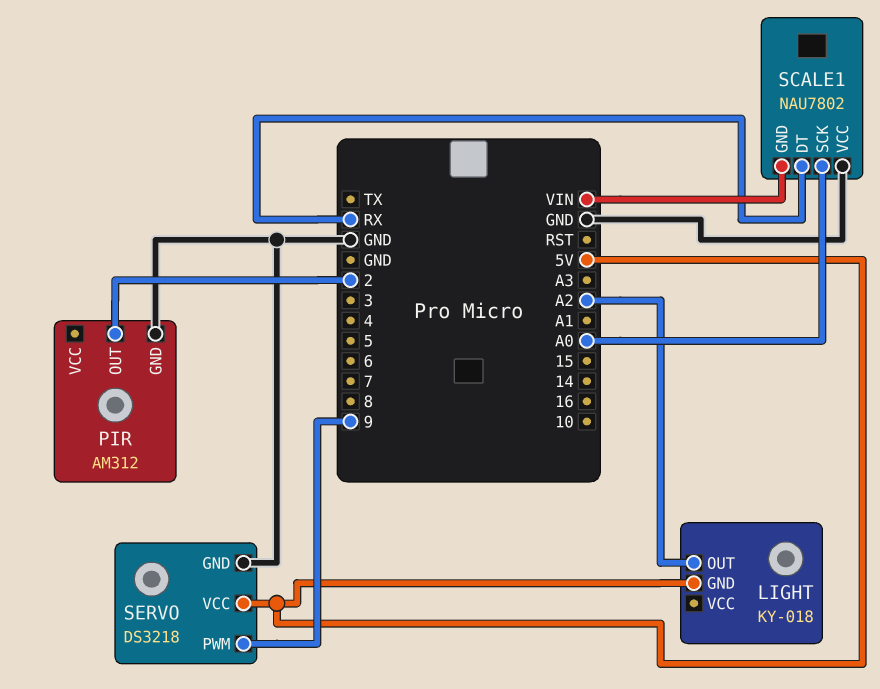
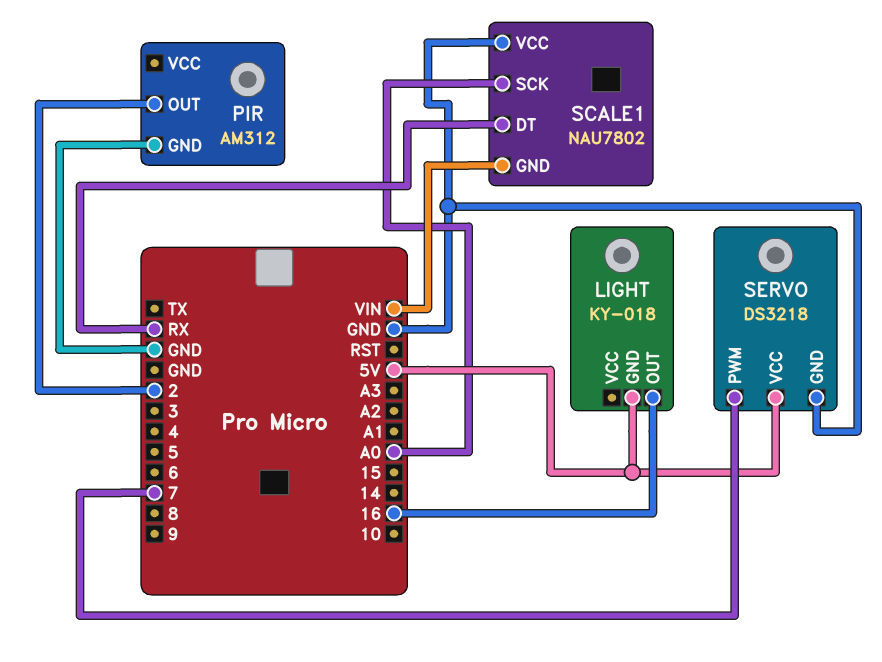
LIGHT pin OUT: A2 -> 16
SERVO pin PWM: 9 -> 7

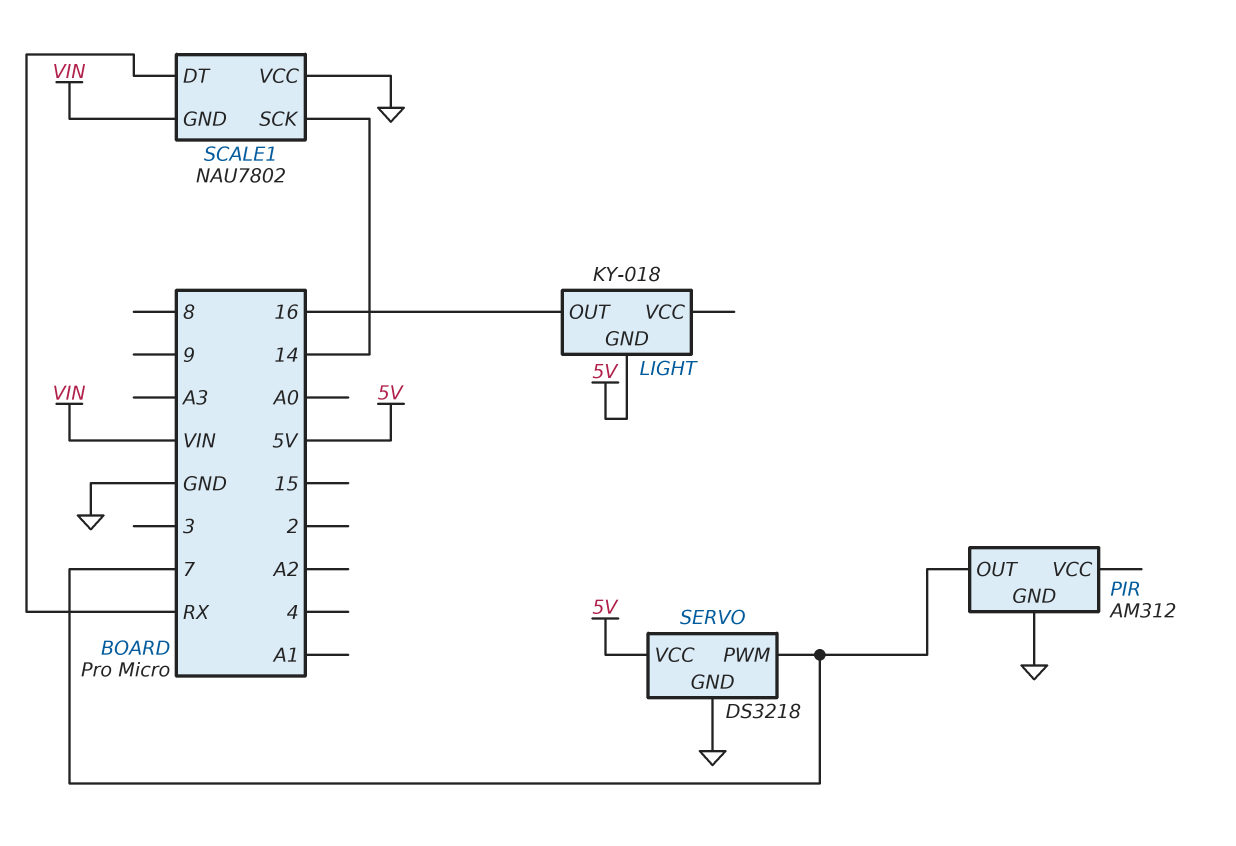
PIR pin OUT: 2 -> 7
SCALE1 pin SCK: A0 -> 14

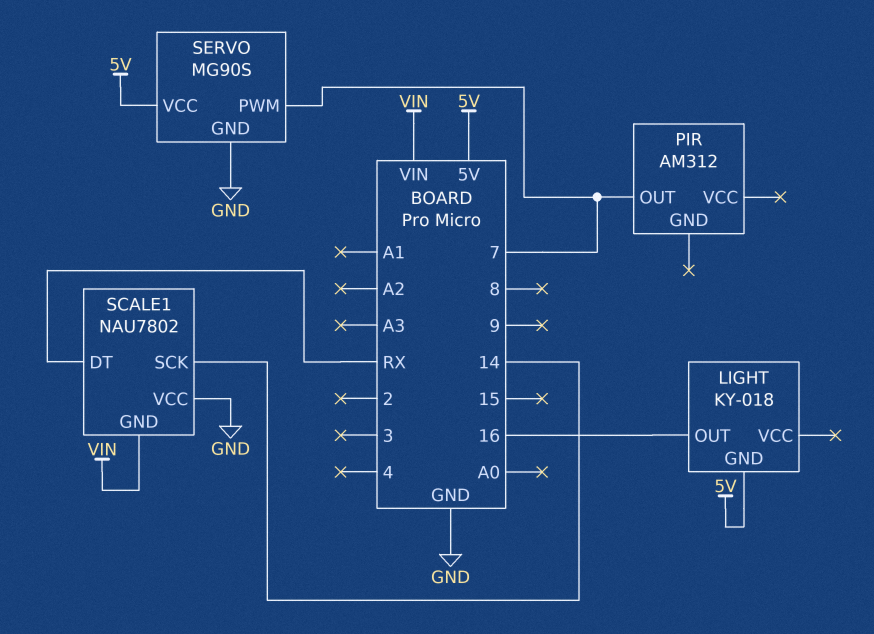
PIR pin GND: GND -> none
SERVO: DS3218 -> MG90S

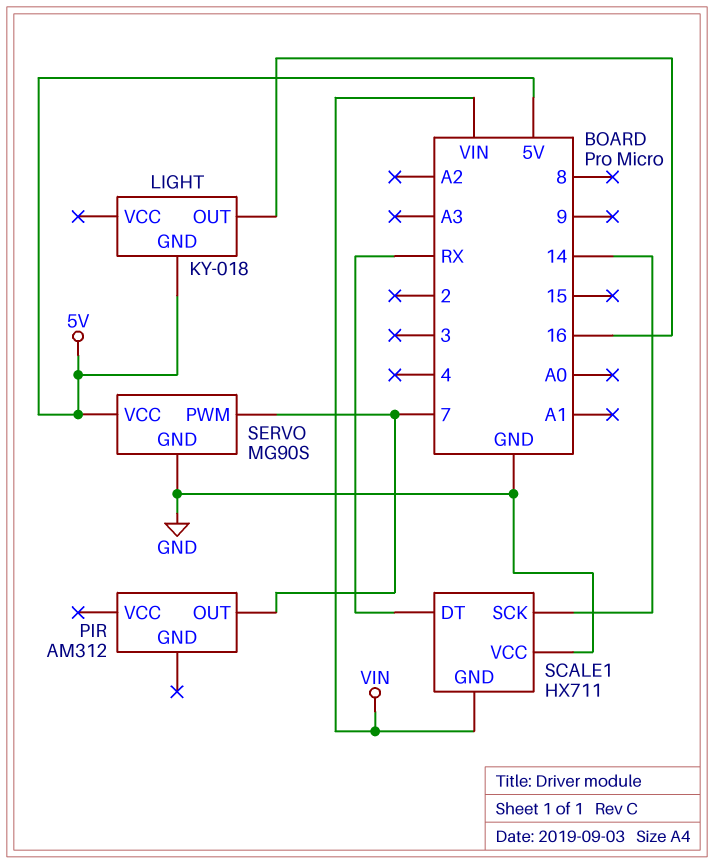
SCALE1: NAU7802 -> HX711

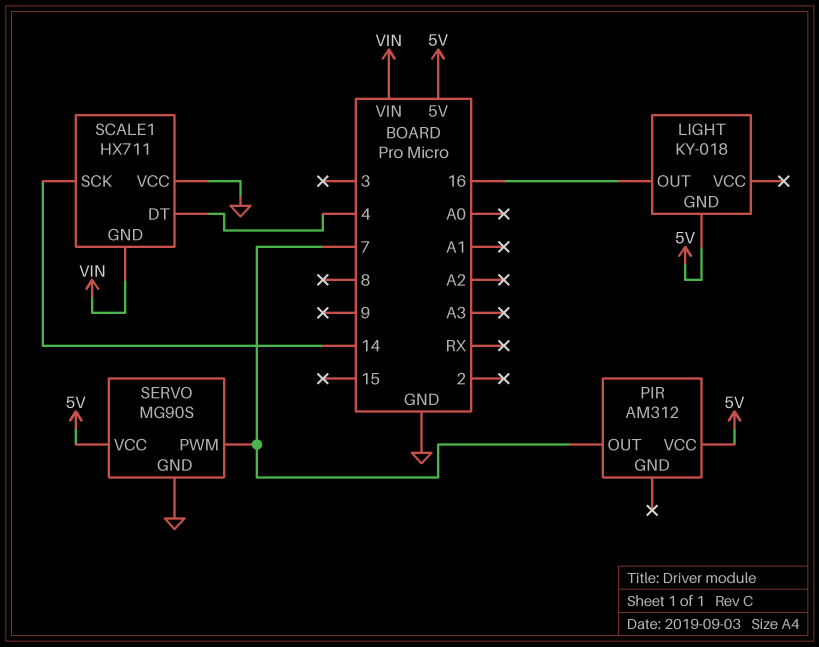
PIR pin VCC: none -> 5V
SCALE1 pin DT: RX -> 4

